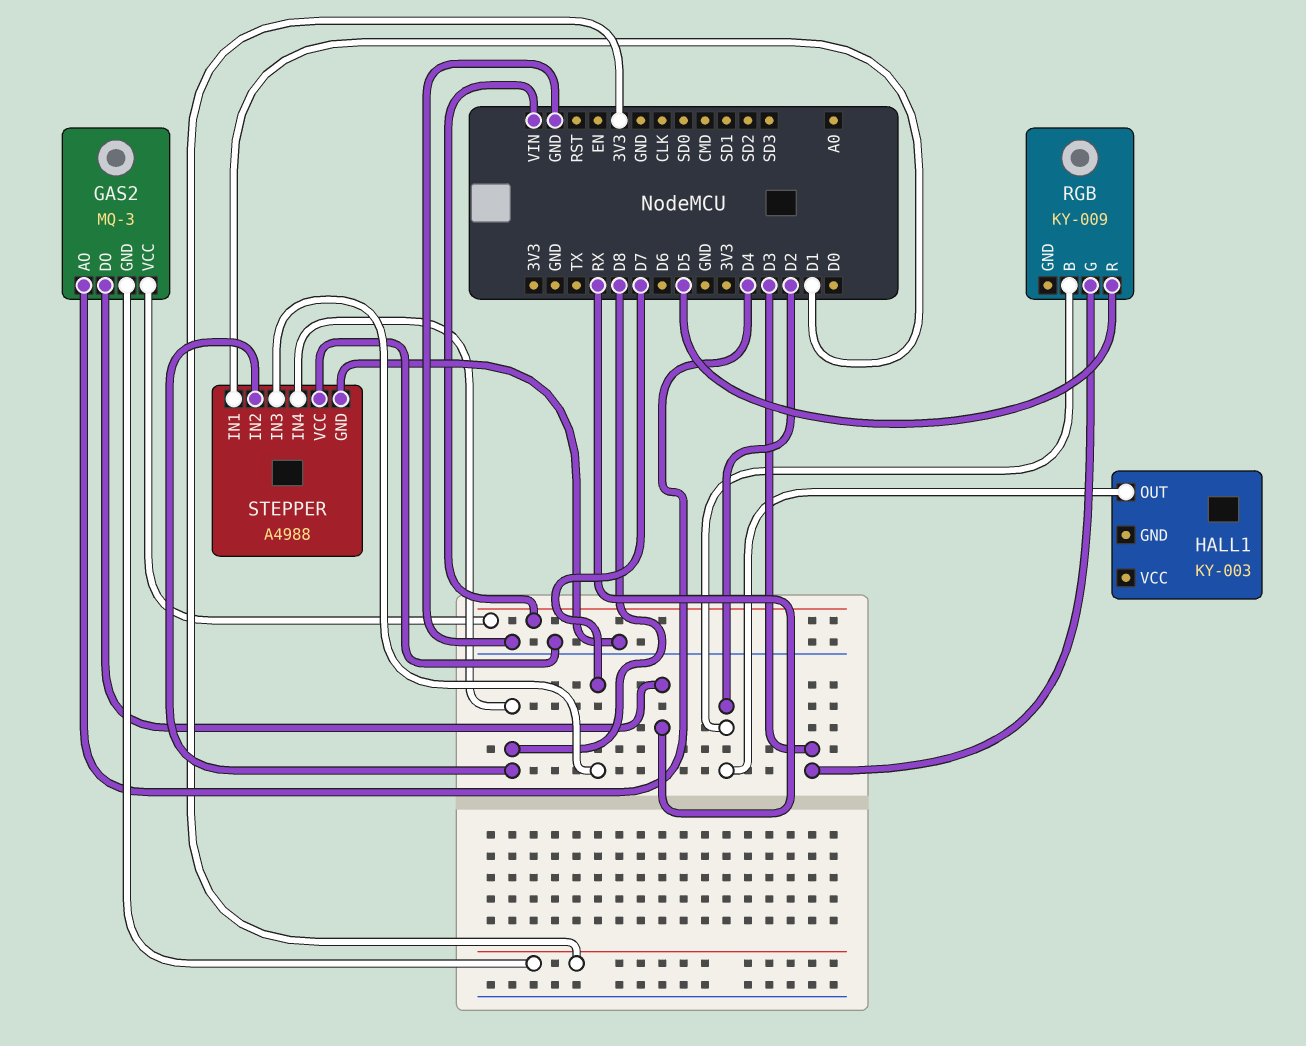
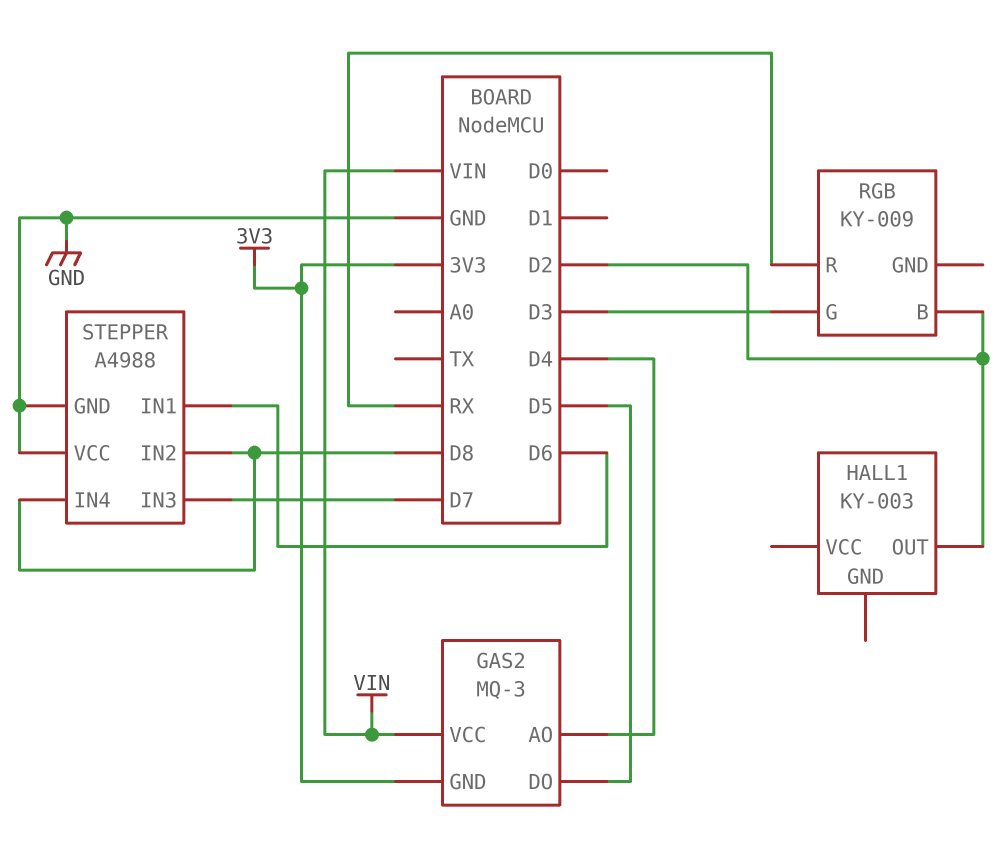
GAS2 pin DO: RX -> D5
RGB pin R: D5 -> RX
STEPPER pin IN1: D1 -> D6

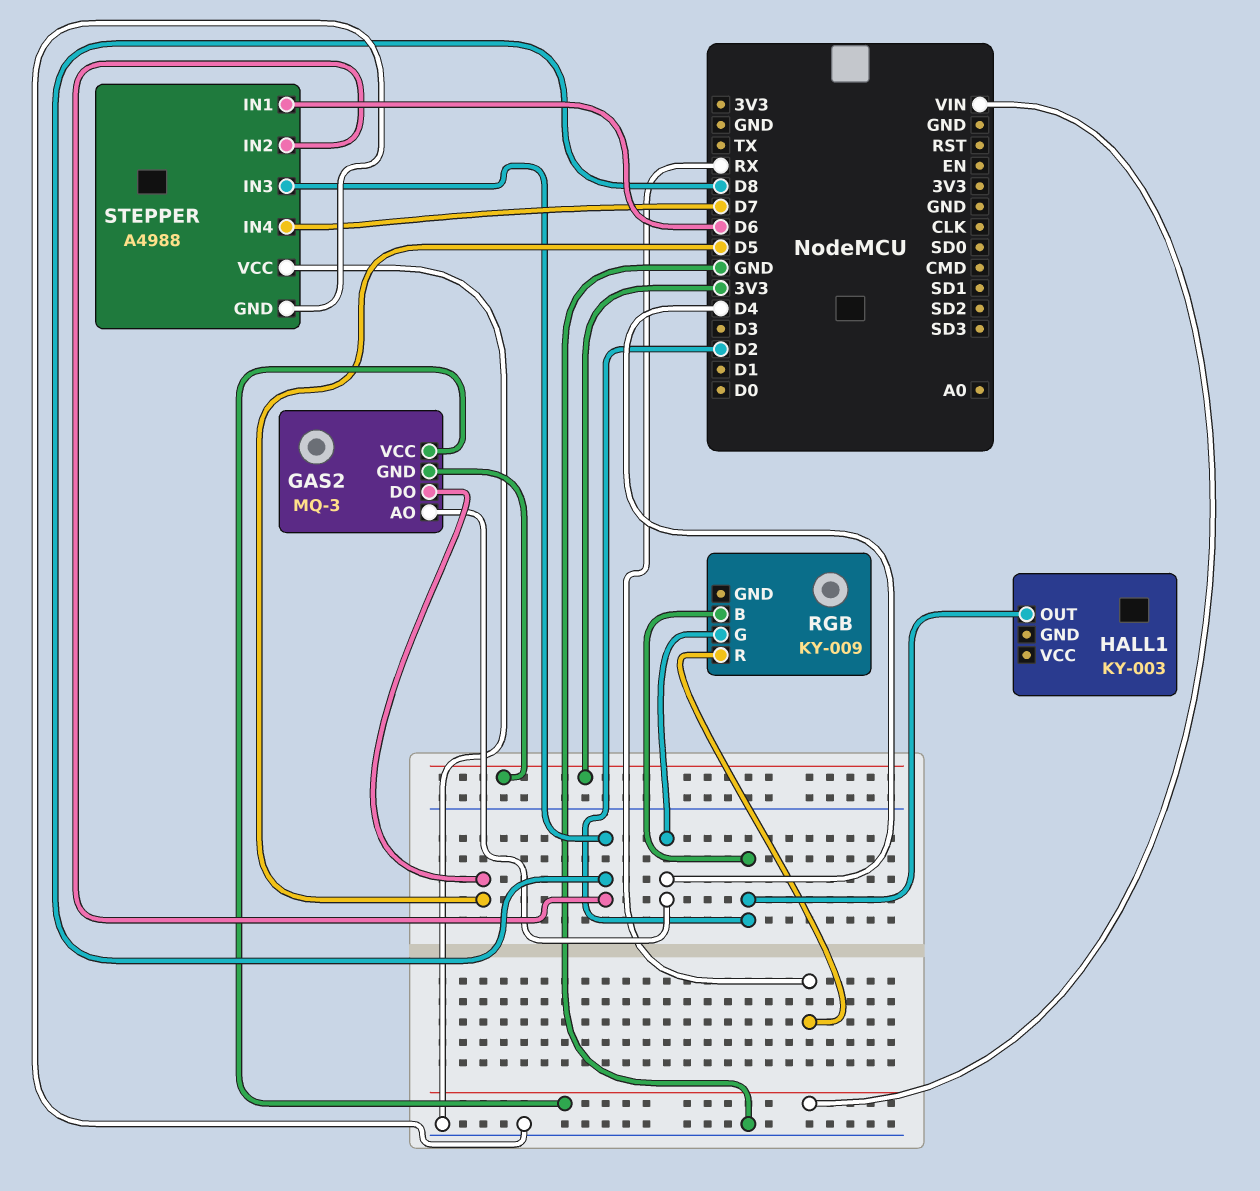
RGB pin G: D3 -> D4
STEPPER pin IN3: D7 -> D8
STEPPER pin IN4: D8 -> D7

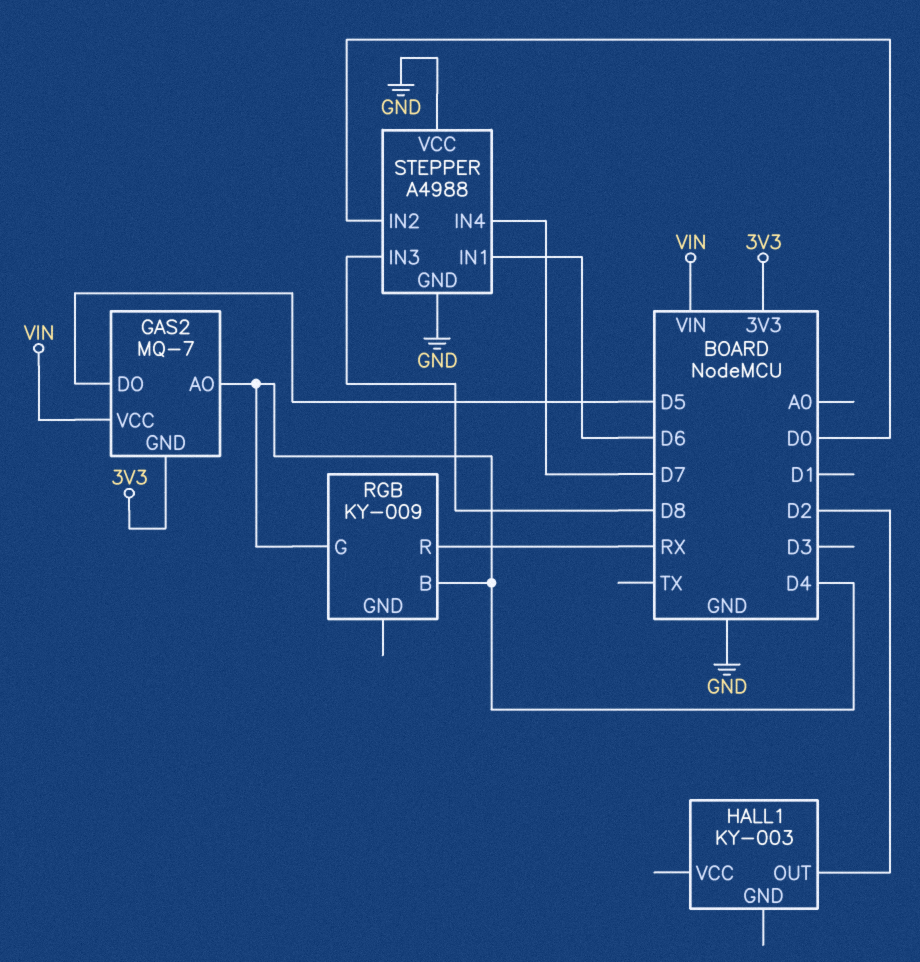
GAS2: MQ-3 -> MQ-7
RGB pin B: D2 -> D4
STEPPER pin IN2: D8 -> D0

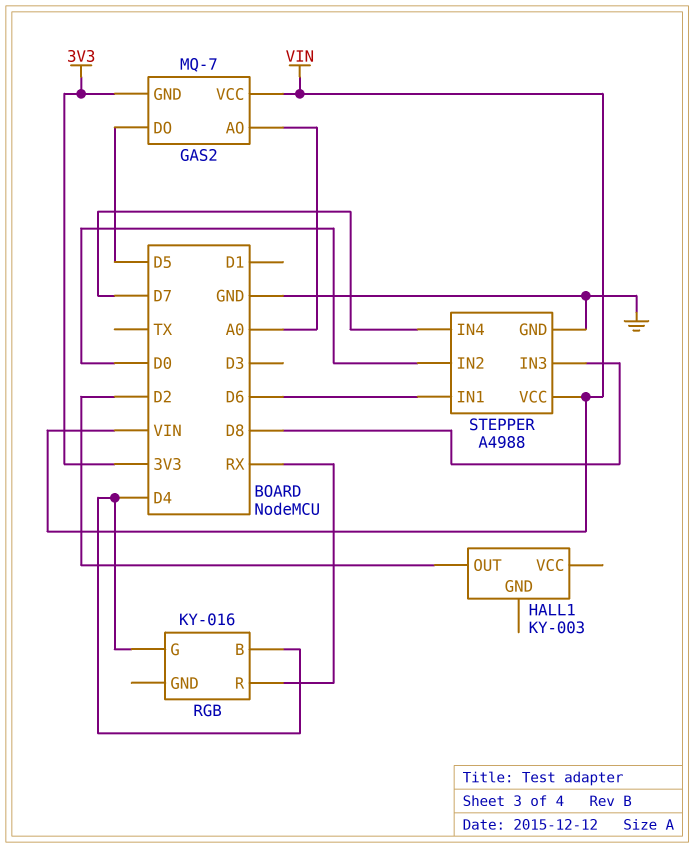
GAS2 pin AO: D4 -> A0
RGB: KY-009 -> KY-016
STEPPER pin VCC: GND -> VIN

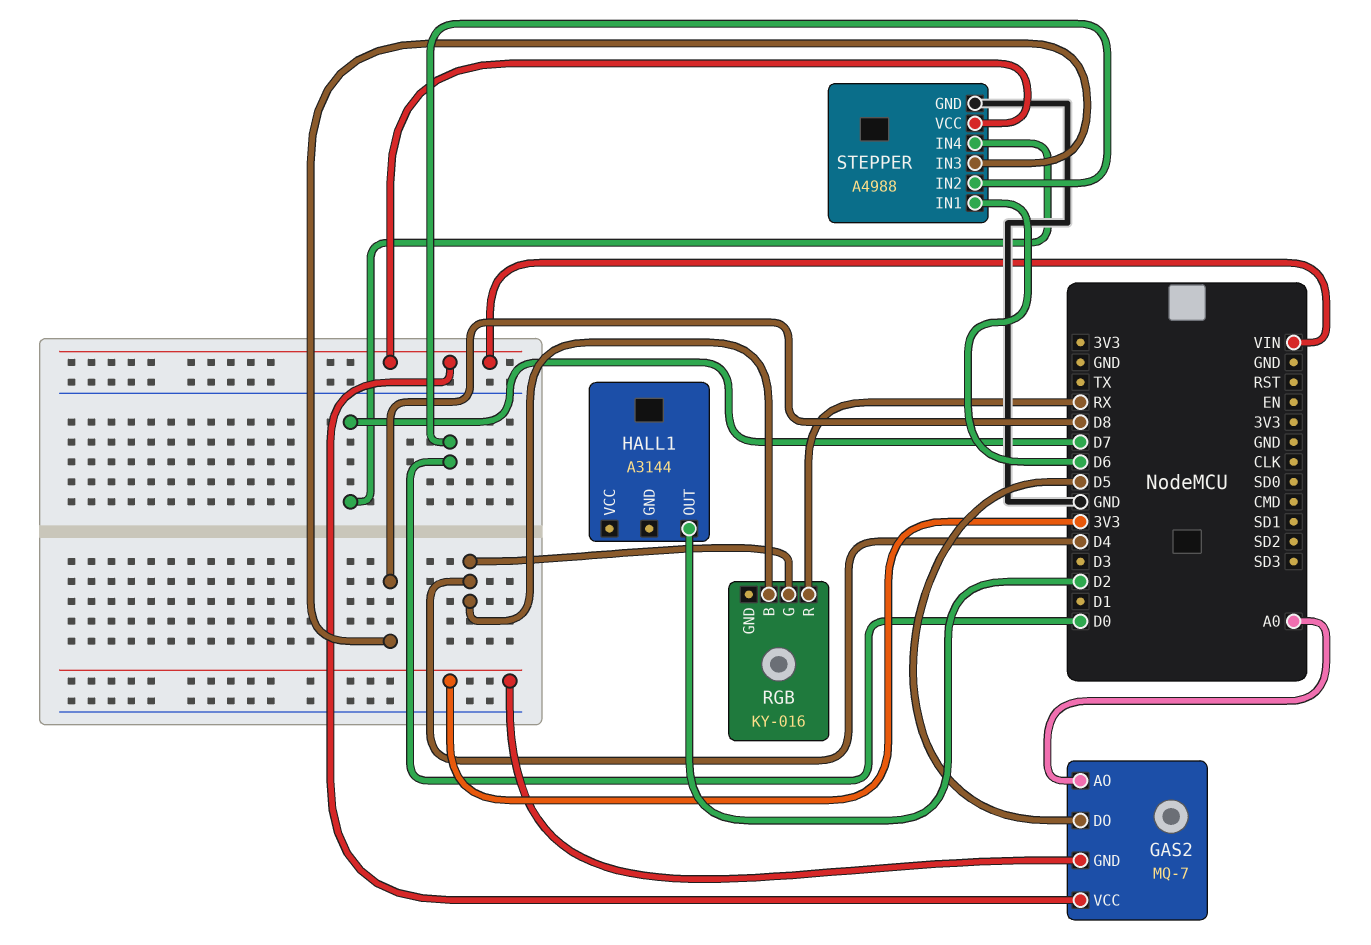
HALL1: KY-003 -> A3144

